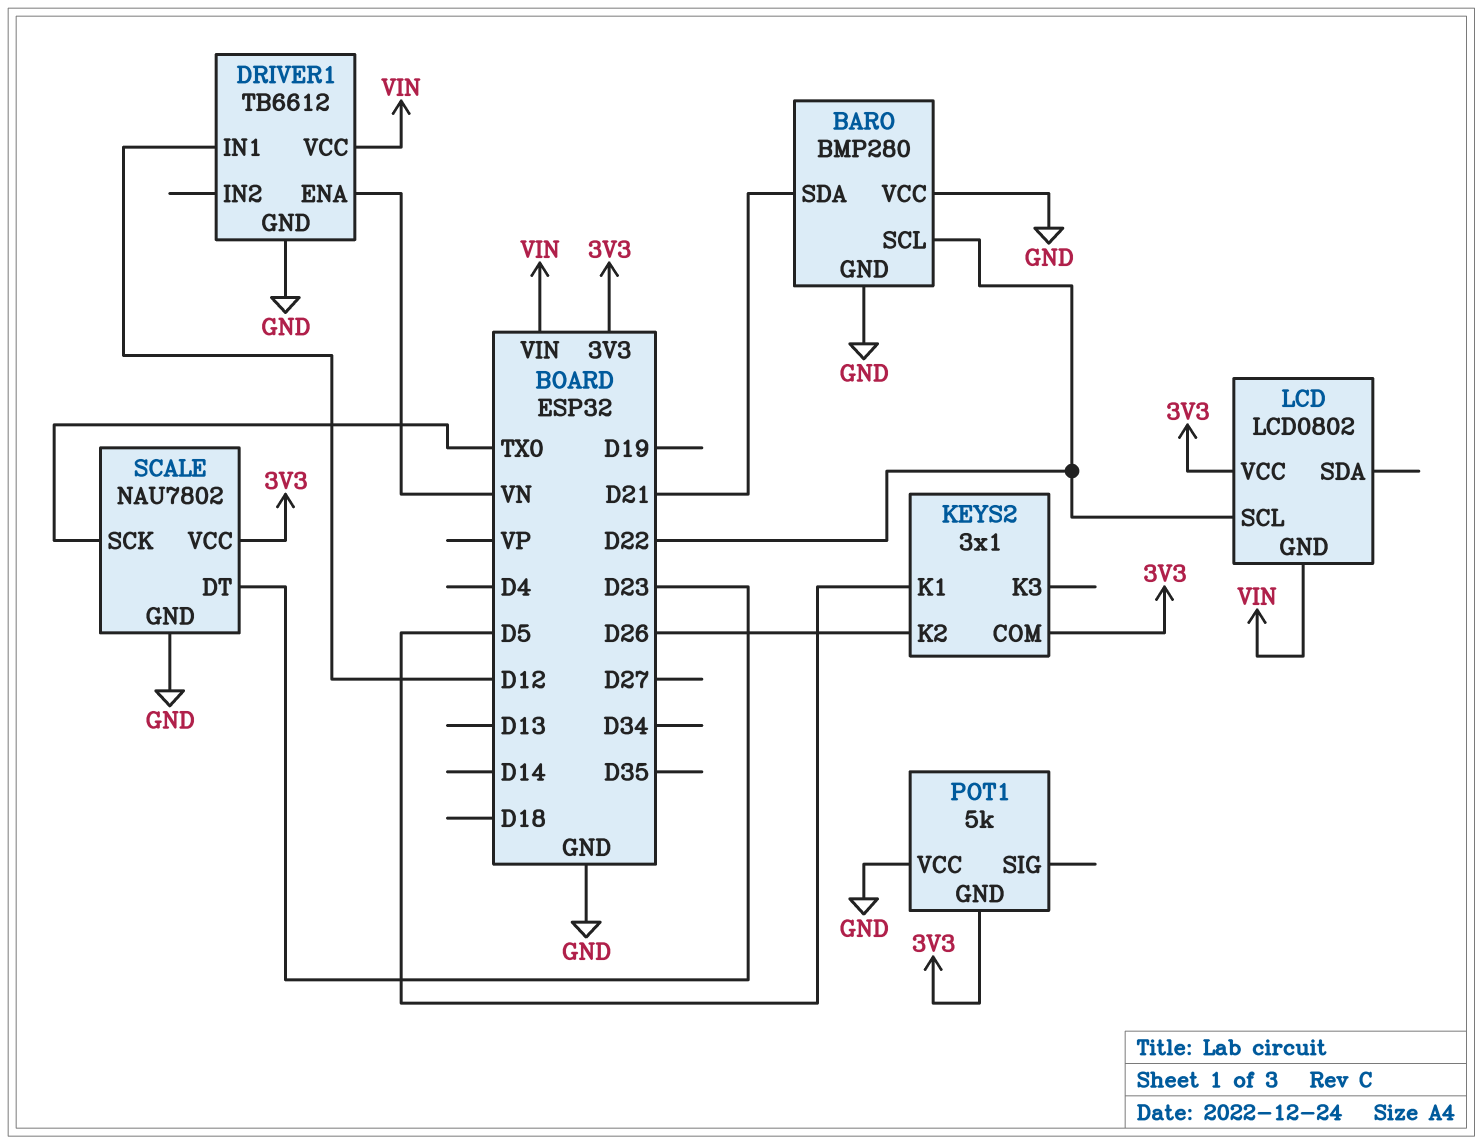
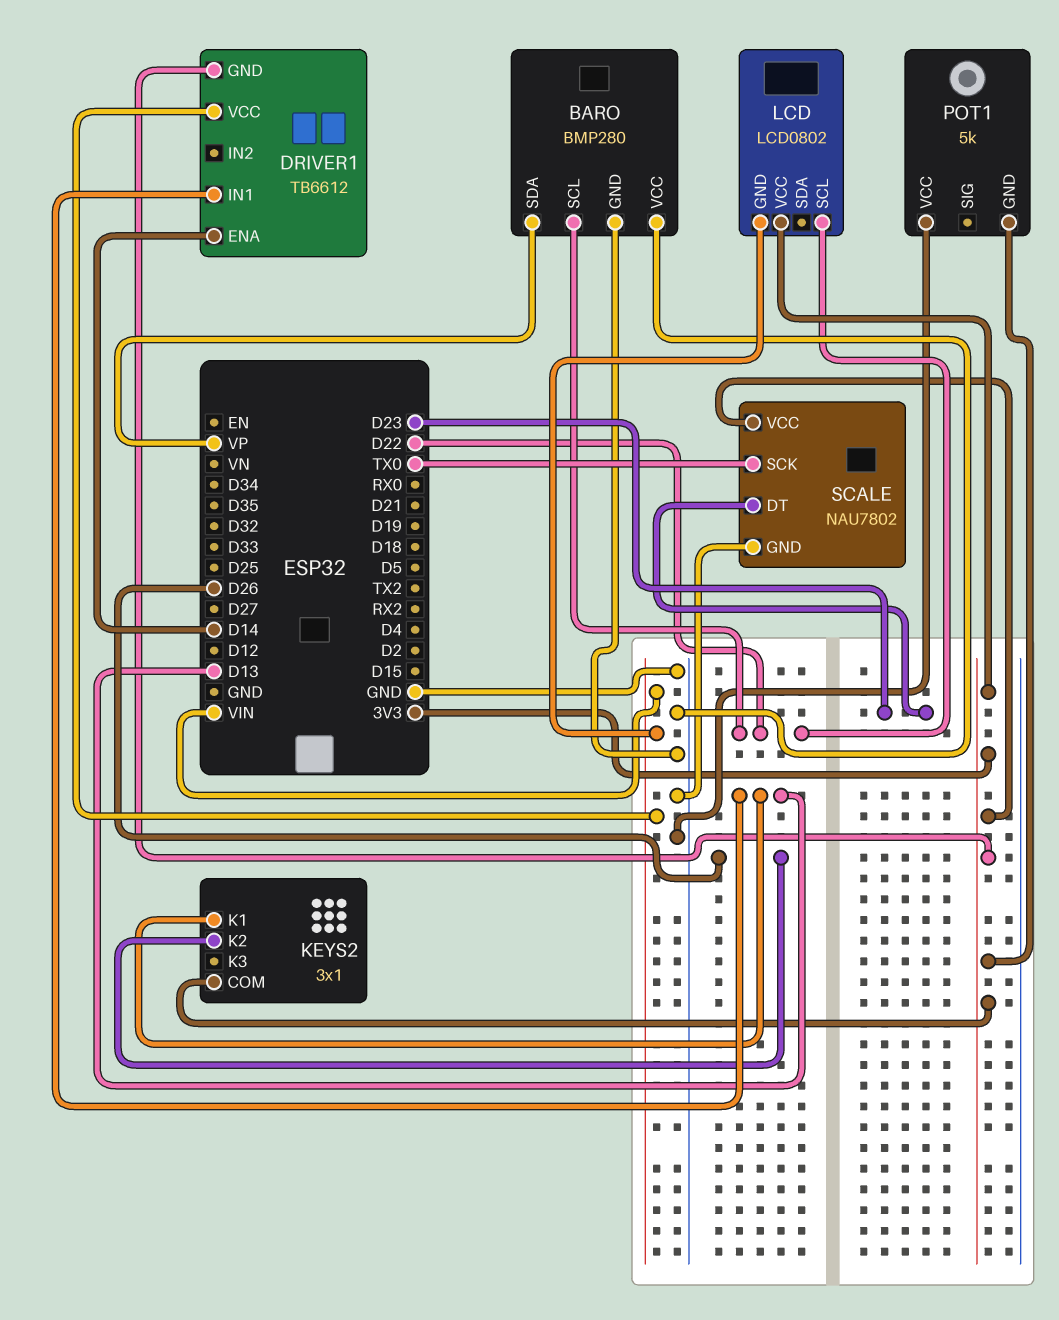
BARO pin SDA: D21 -> VP
DRIVER1 pin ENA: VN -> D14
DRIVER1 pin GND: GND -> 3V3
DRIVER1 pin IN1: D12 -> D13
KEYS2 pin K1: D5 -> D13

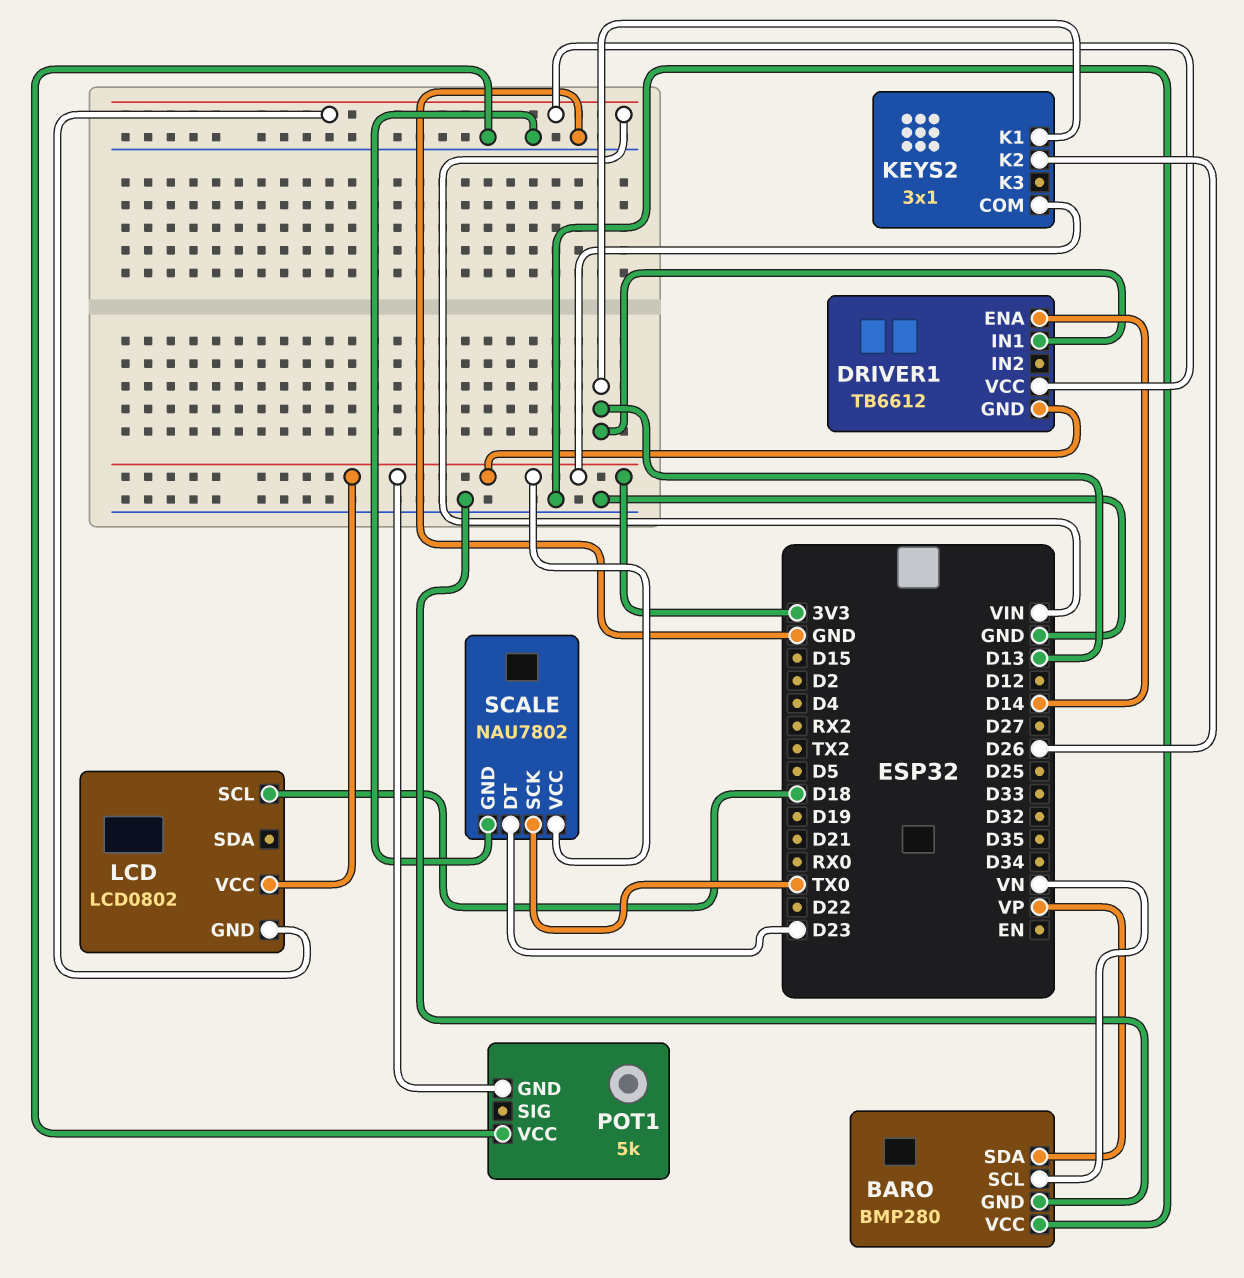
BARO pin SCL: D22 -> VN
LCD pin SCL: D22 -> D18

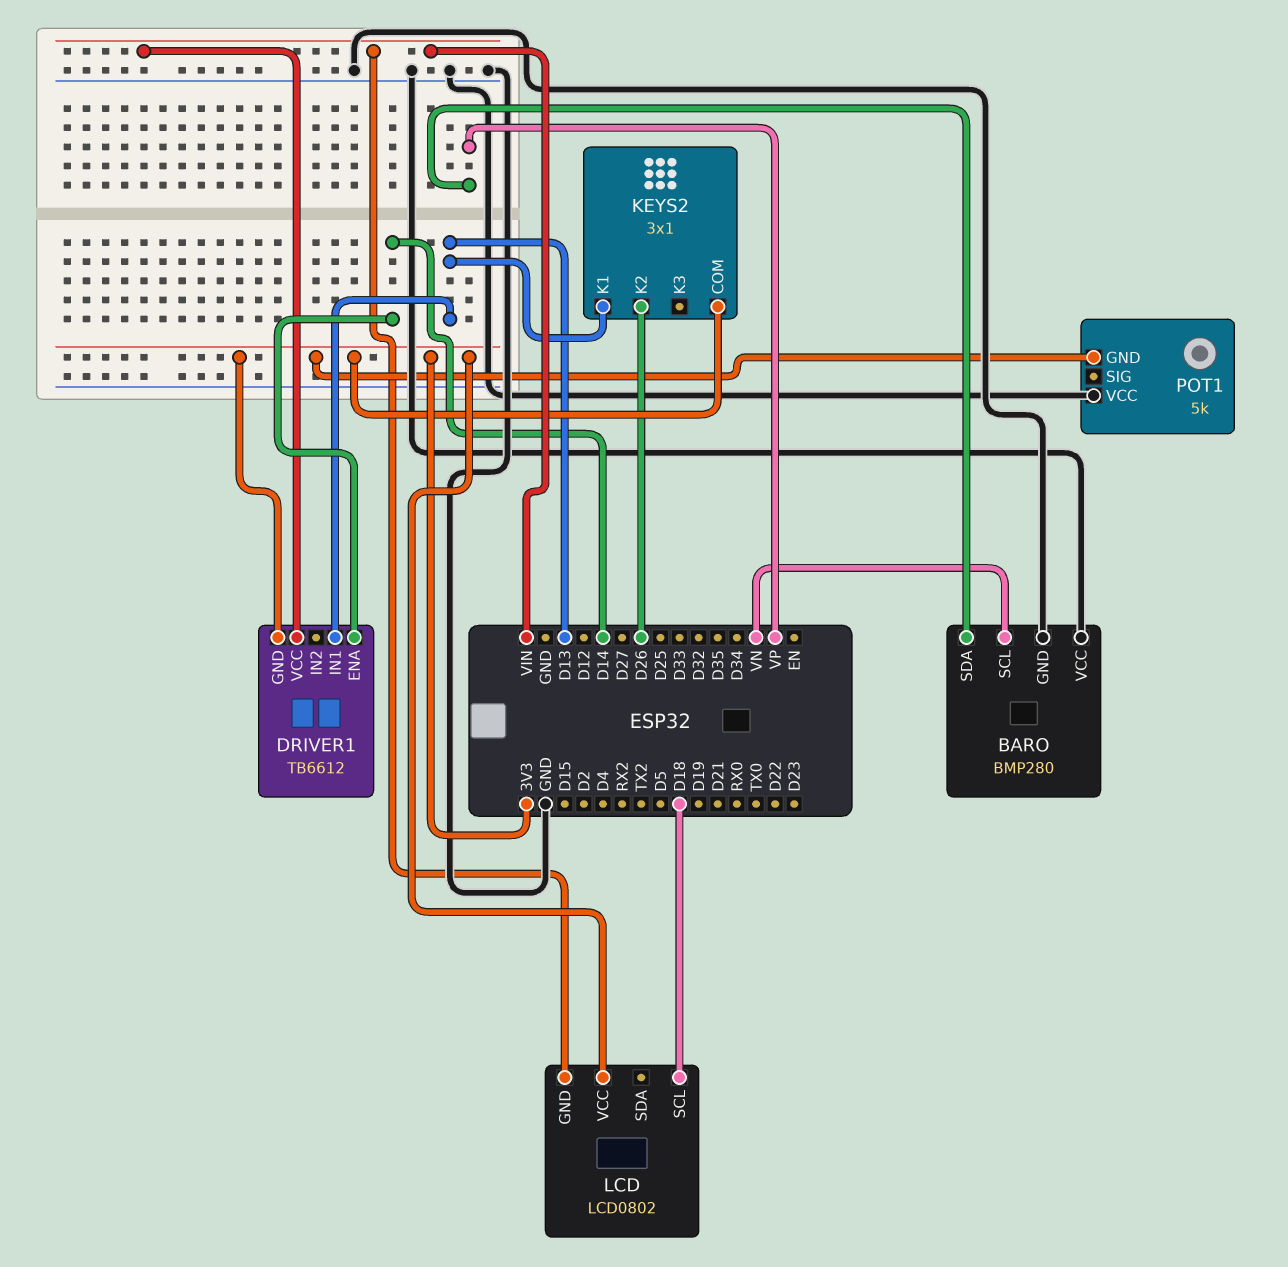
SCALE: NAU7802 -> none
SCALE pin DT: D23 -> none
SCALE pin GND: GND -> none
SCALE pin SCK: TX0 -> none
SCALE pin VCC: 3V3 -> none

